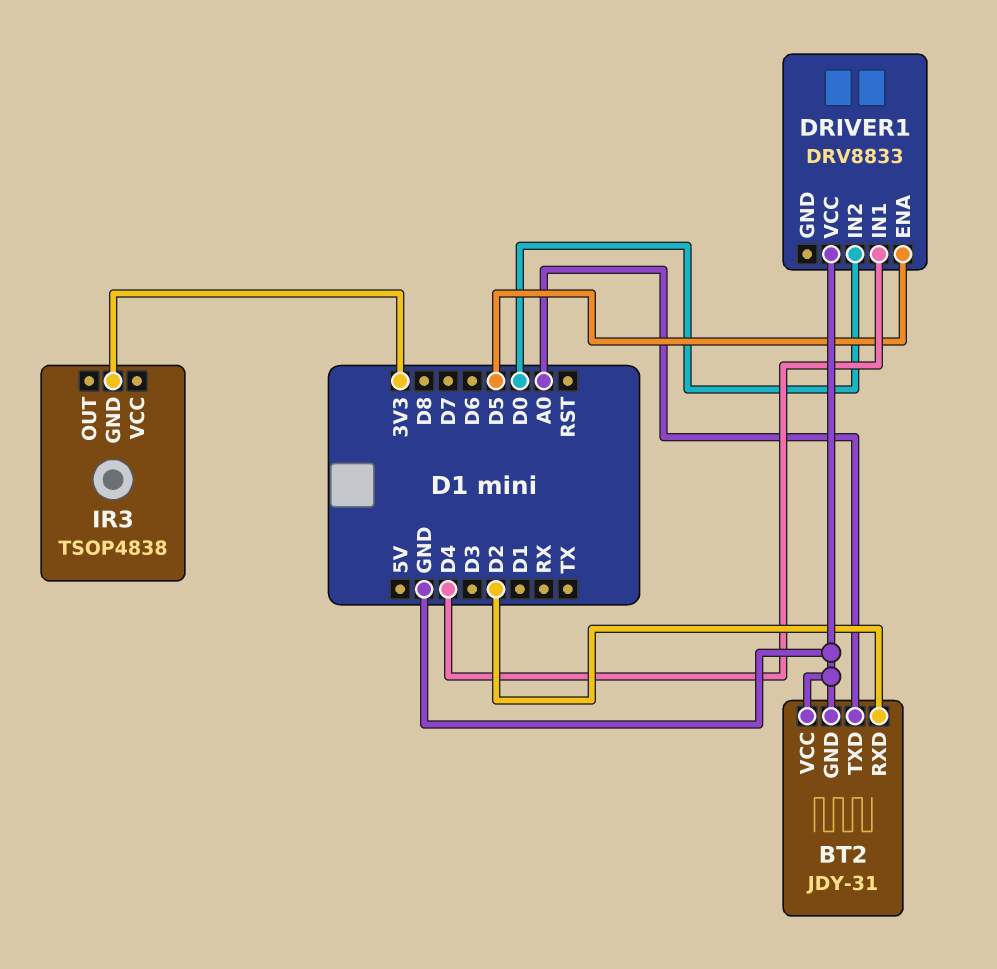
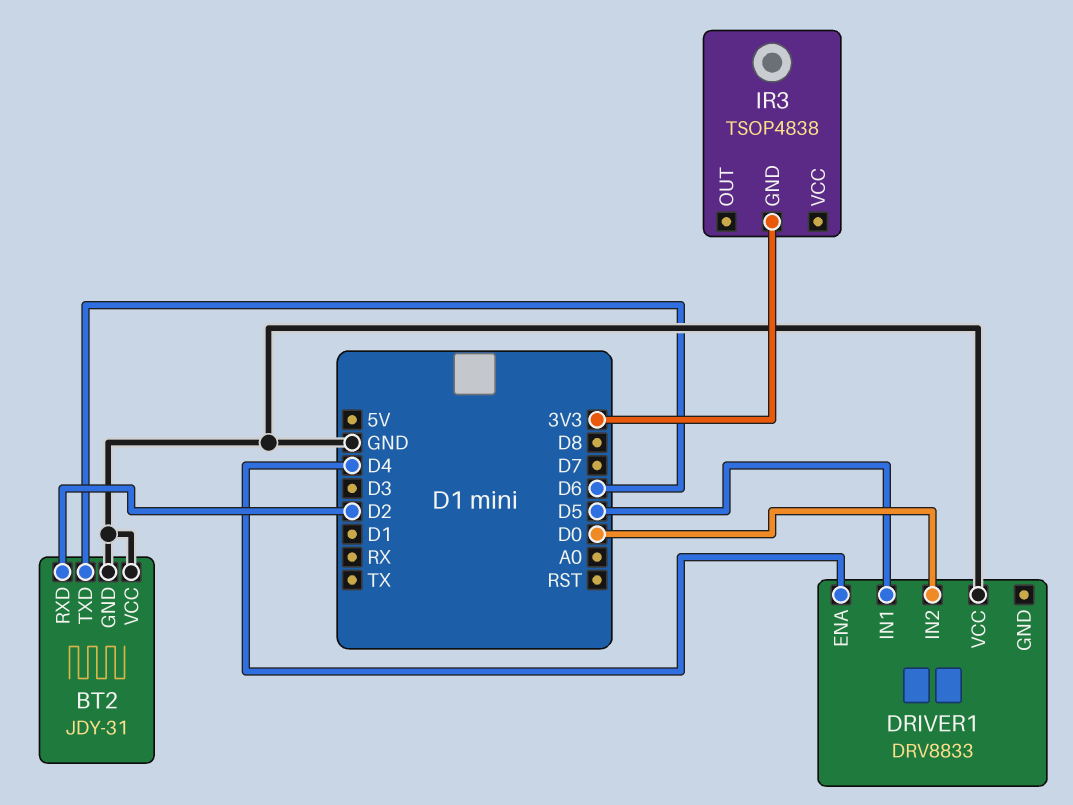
BT2 pin TXD: A0 -> D6
DRIVER1 pin ENA: D5 -> D4
DRIVER1 pin IN1: D4 -> D5

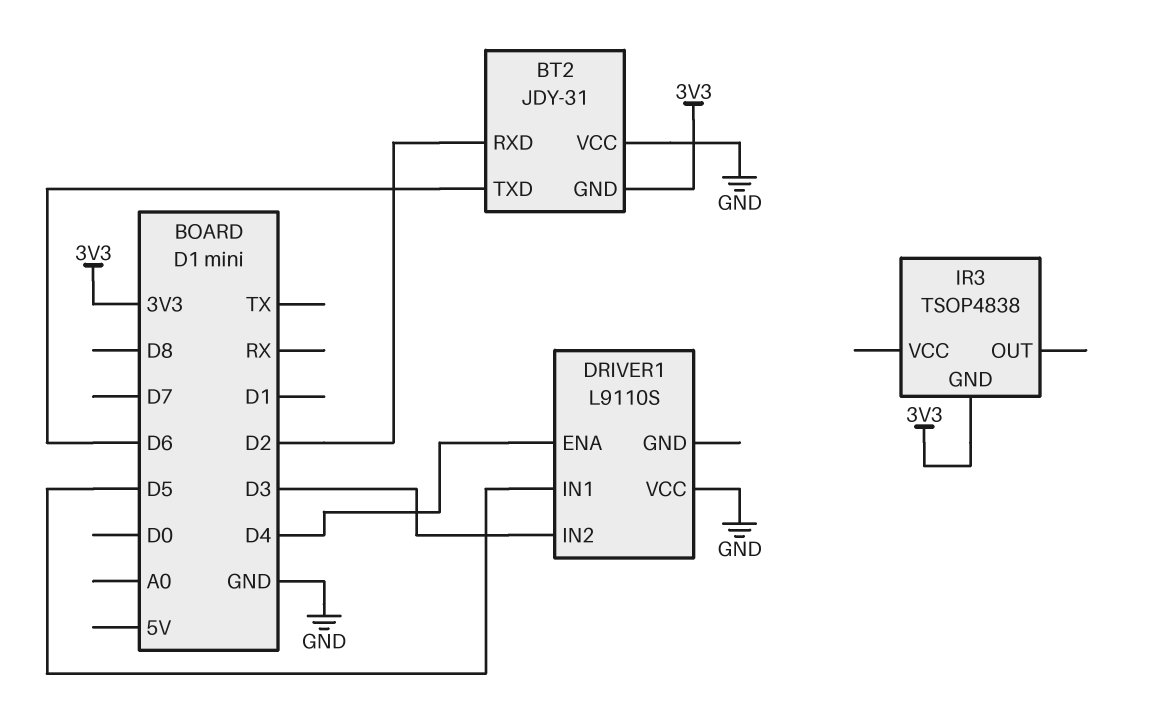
BT2 pin GND: GND -> 3V3
DRIVER1: DRV8833 -> L9110S
DRIVER1 pin IN2: D0 -> D3

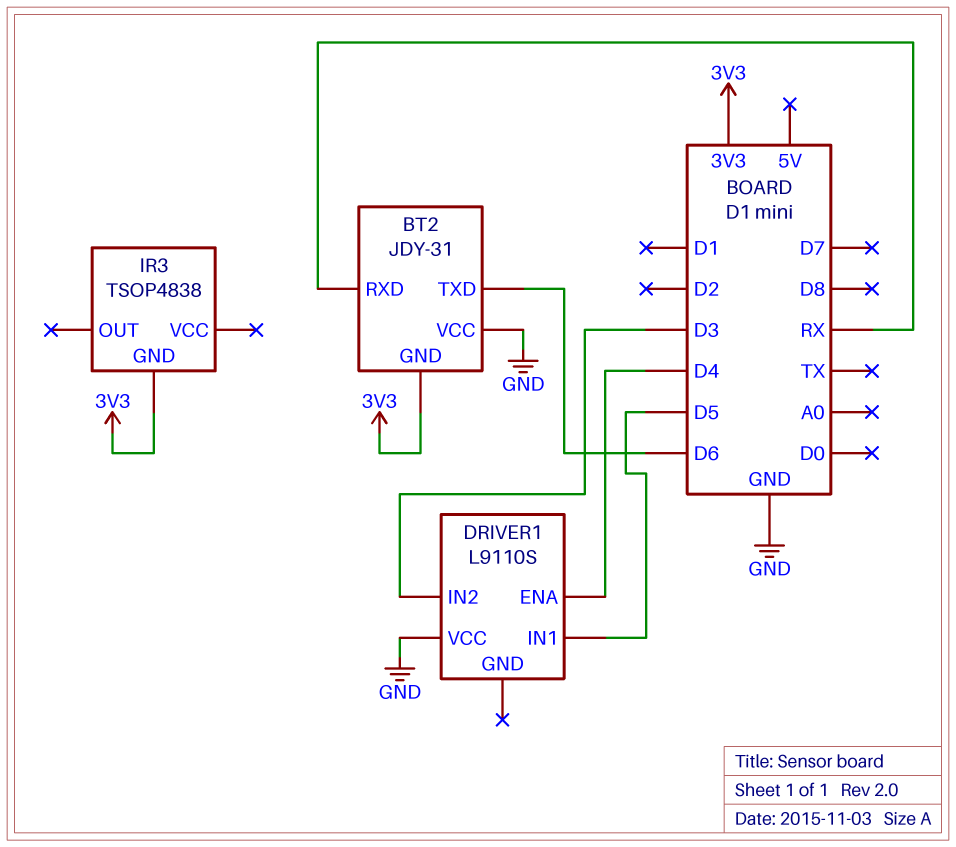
BT2 pin RXD: D2 -> RX

